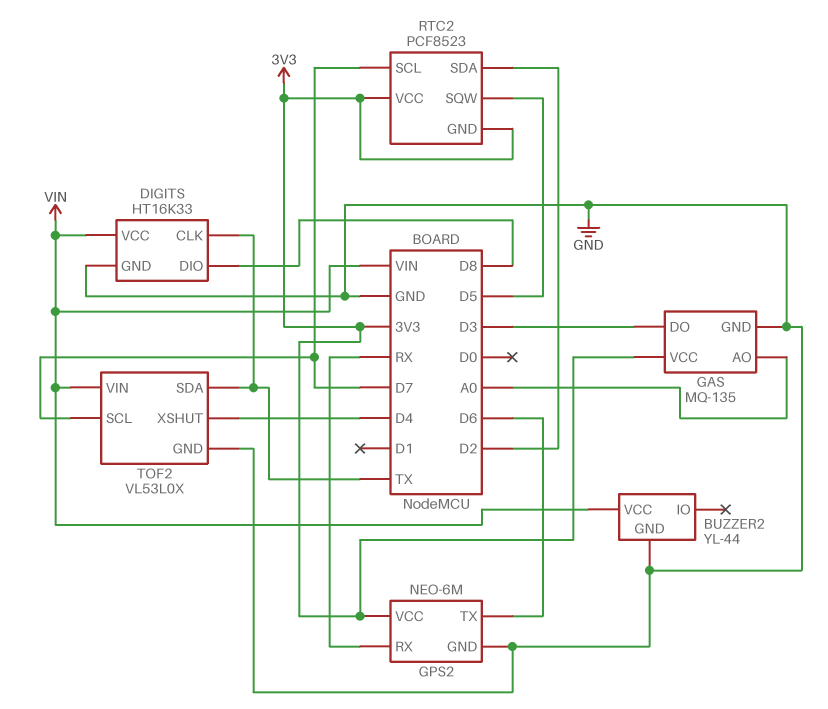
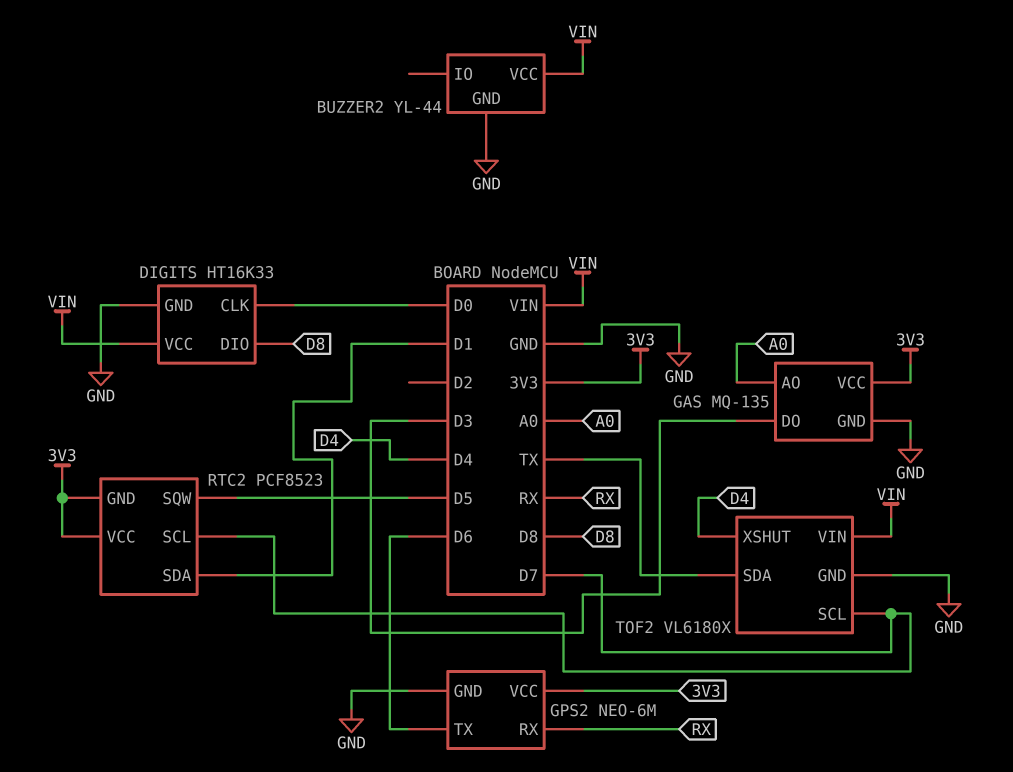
DIGITS pin CLK: TX -> D0
RTC2 pin SDA: D2 -> D1
TOF2: VL53L0X -> VL6180X

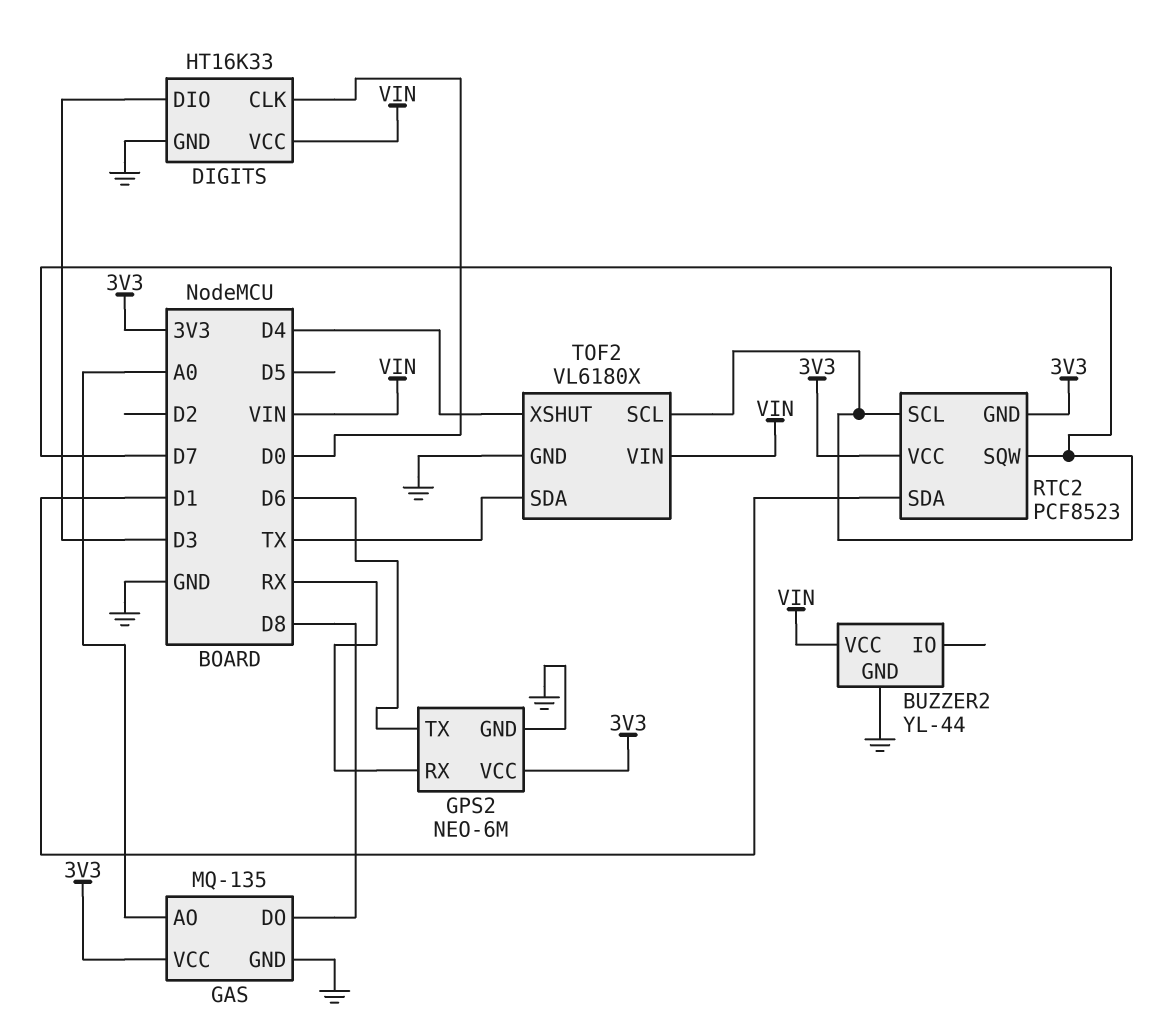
DIGITS pin DIO: D8 -> D3
GAS pin DO: D3 -> D8
RTC2 pin SQW: D5 -> D7

